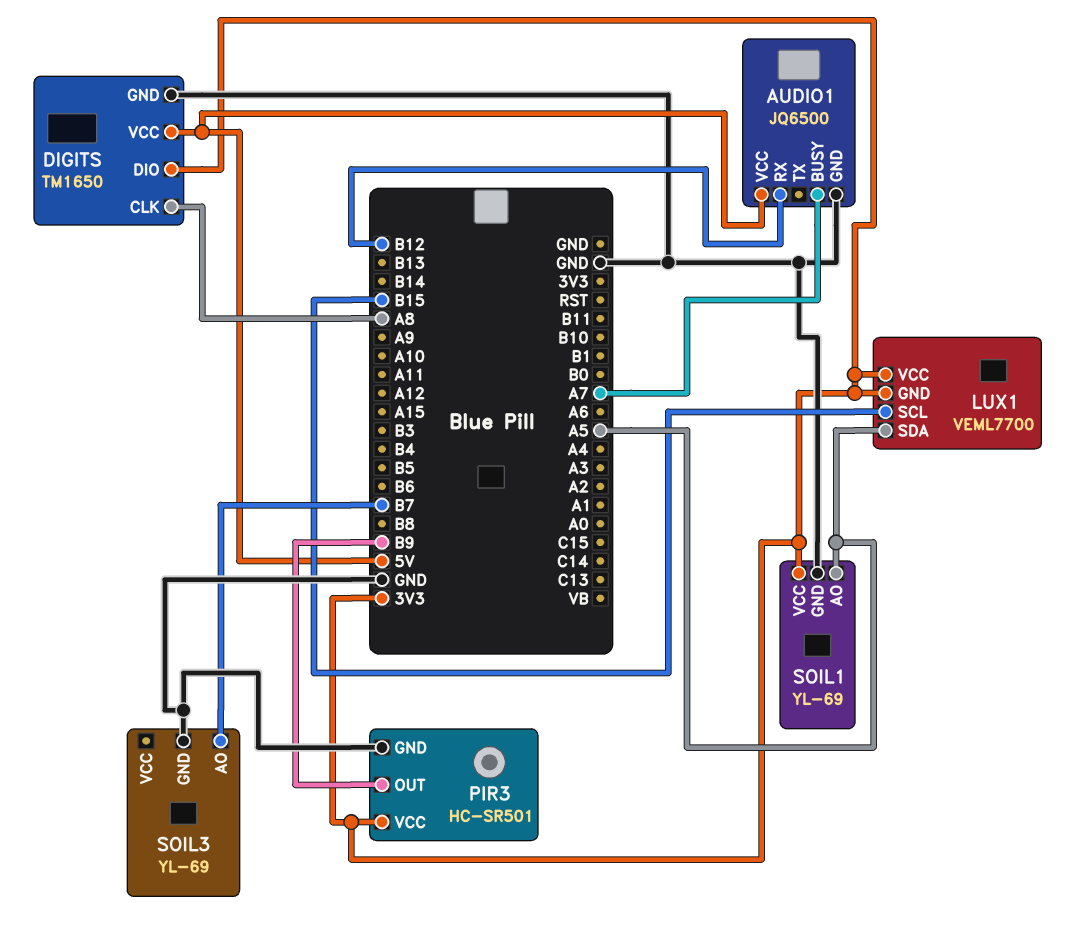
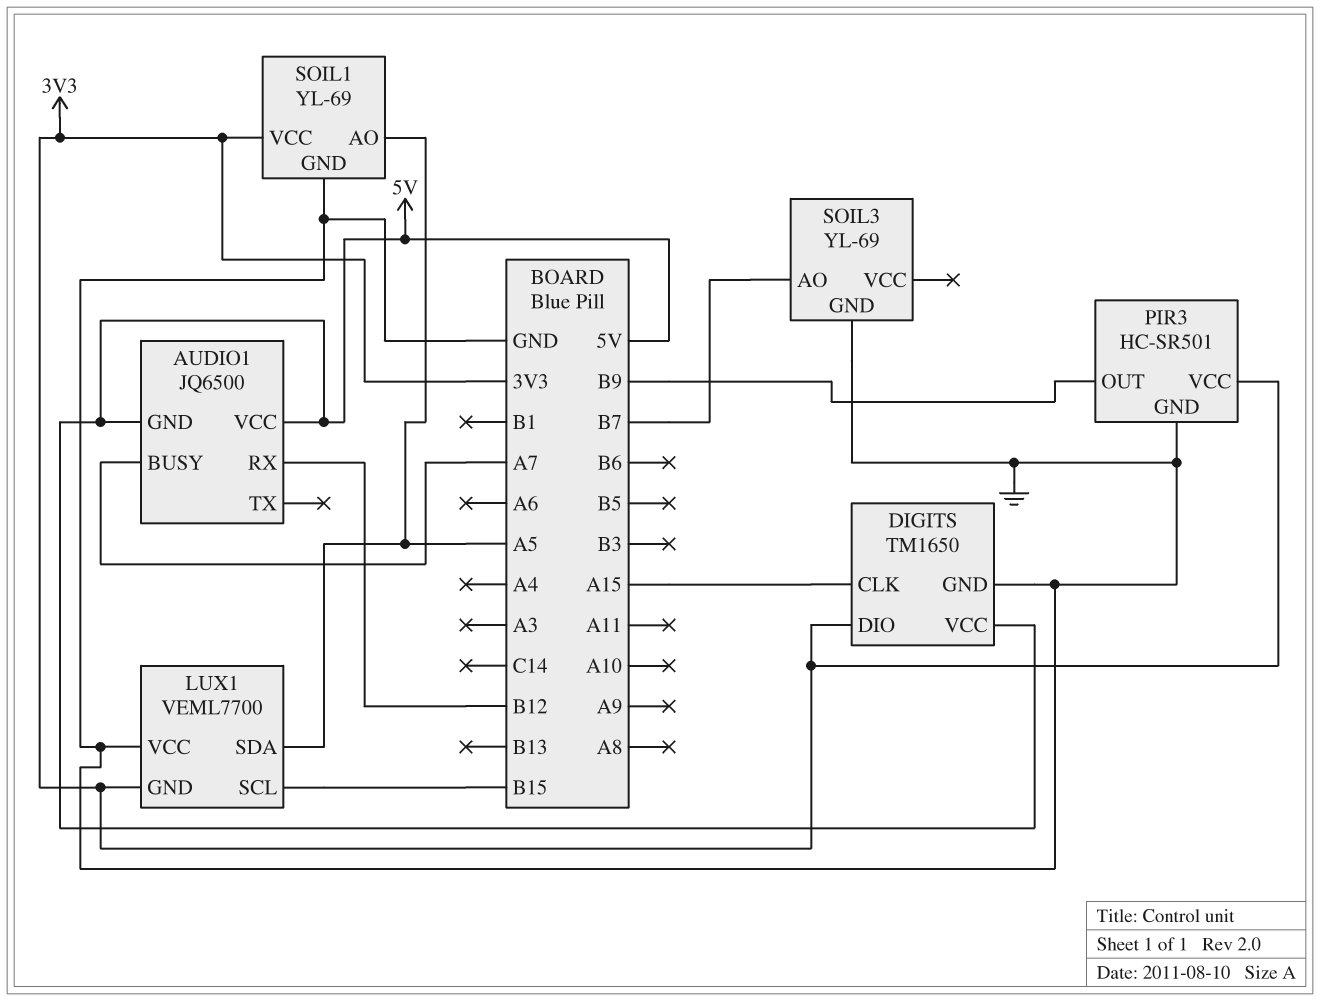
AUDIO1 pin GND: GND -> 5V
DIGITS pin CLK: A8 -> A15
LUX1 pin VCC: 3V3 -> GND

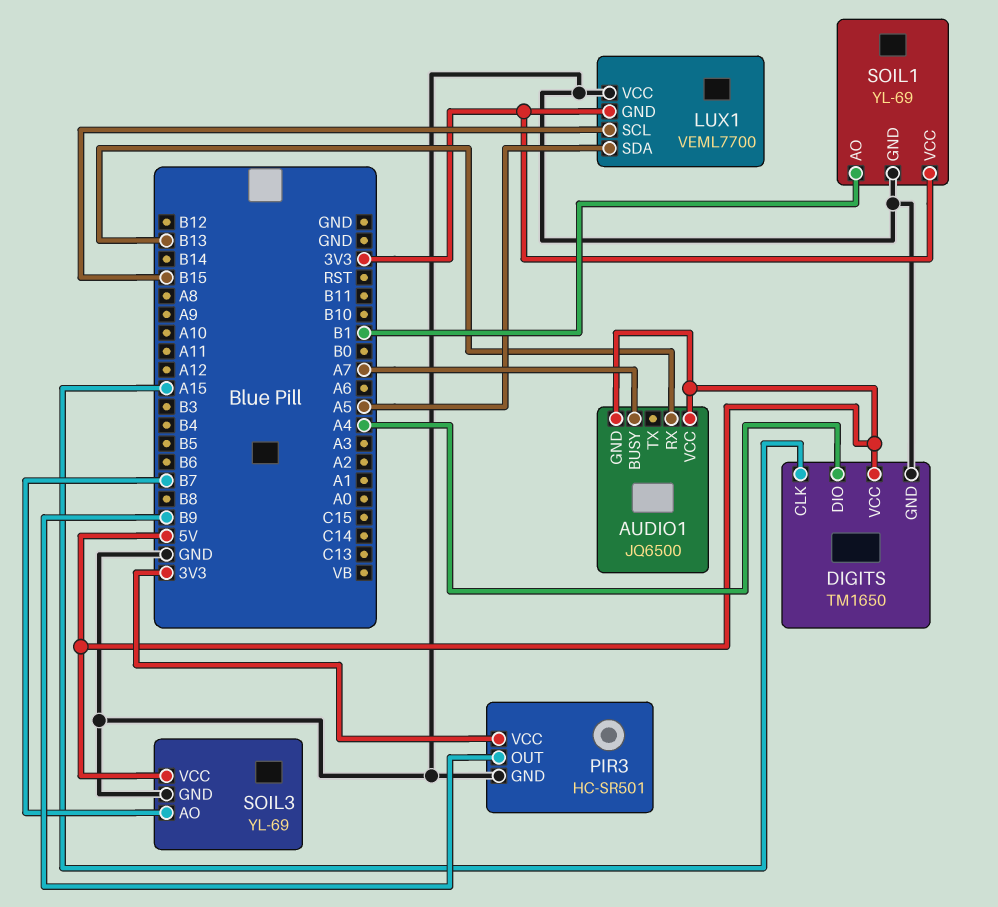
AUDIO1 pin RX: B12 -> B13
DIGITS pin DIO: 3V3 -> A4
SOIL1 pin AO: A5 -> B1
SOIL3 pin VCC: none -> 5V

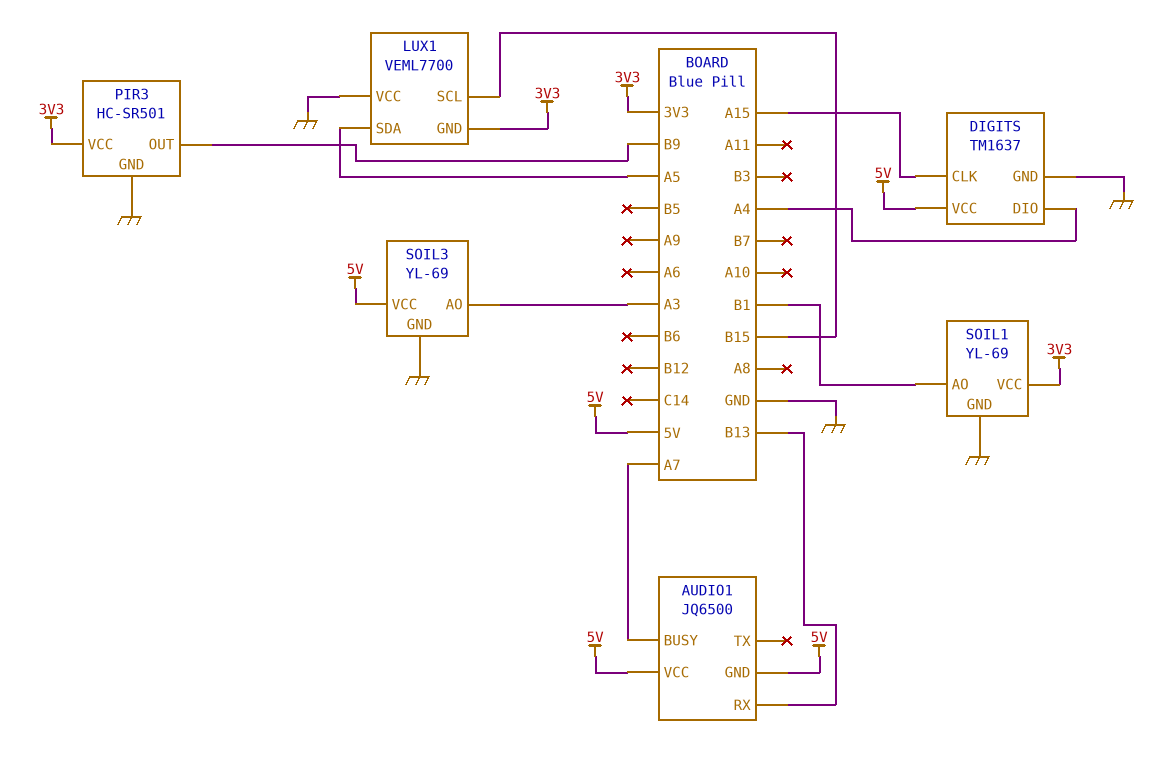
DIGITS: TM1650 -> TM1637
SOIL3 pin AO: B7 -> A3

